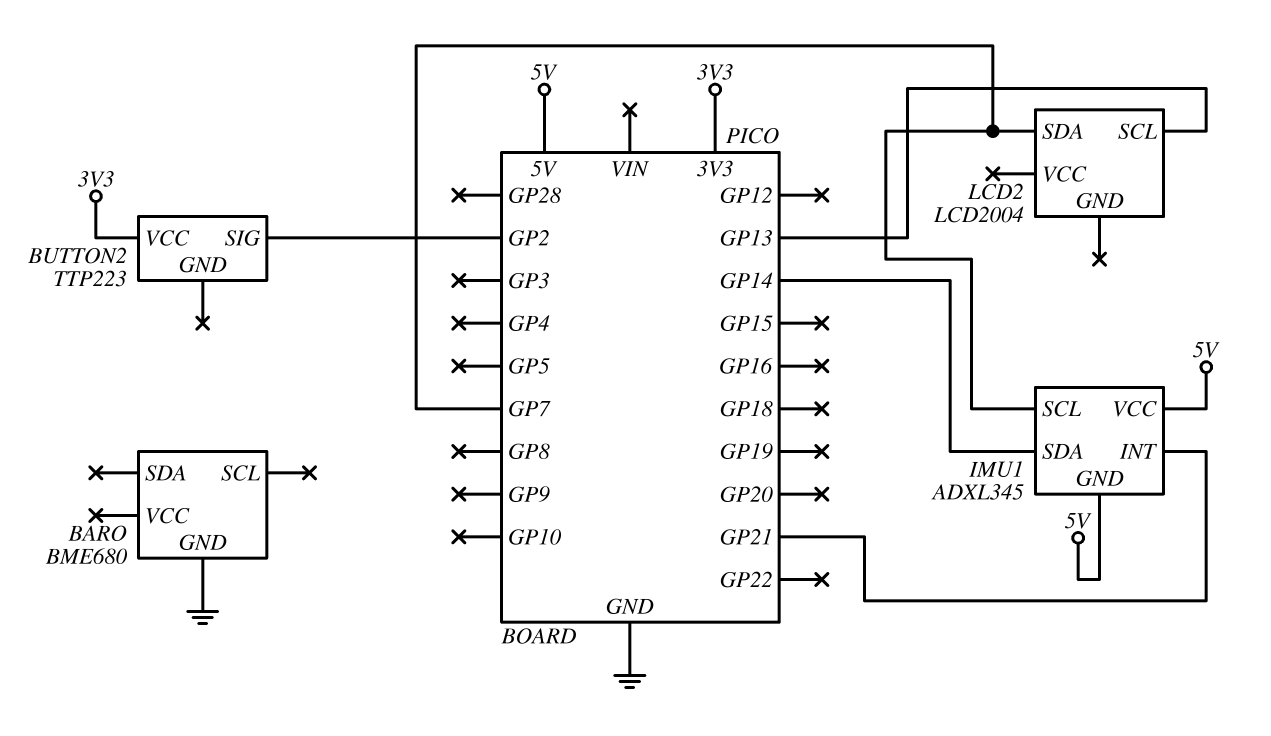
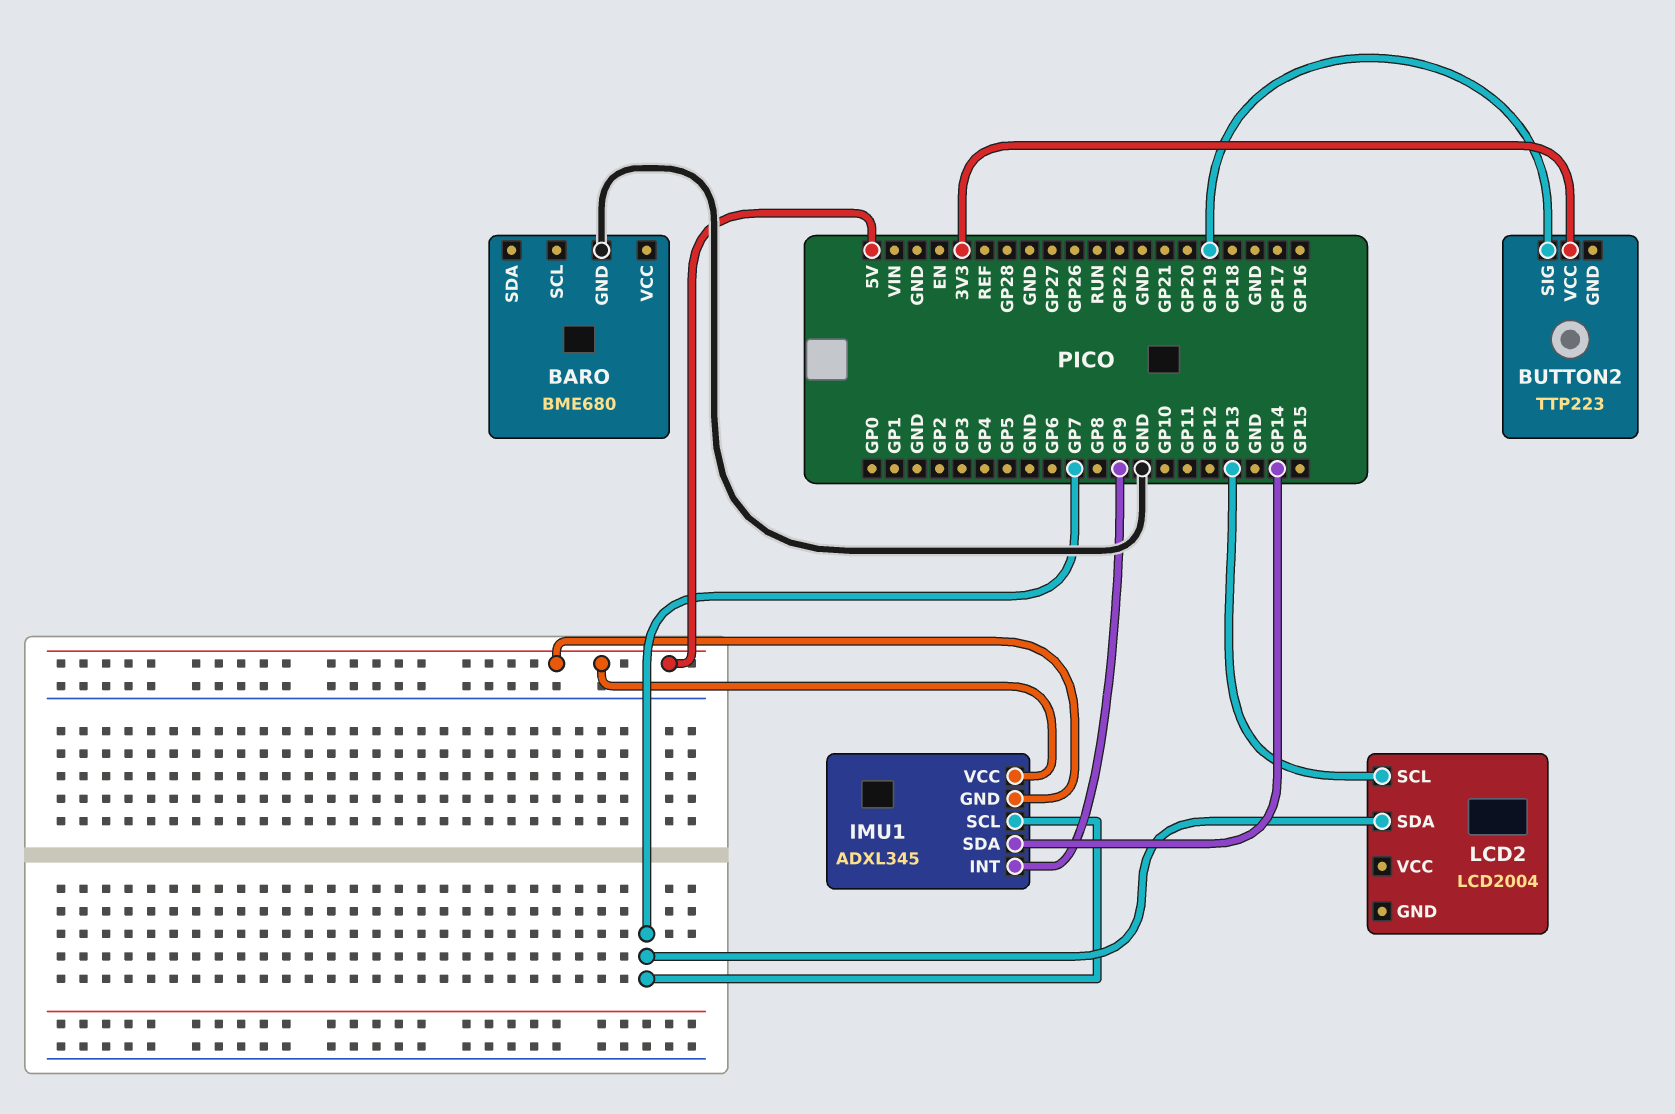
BUTTON2 pin SIG: GP2 -> GP19
IMU1 pin INT: GP21 -> GP9

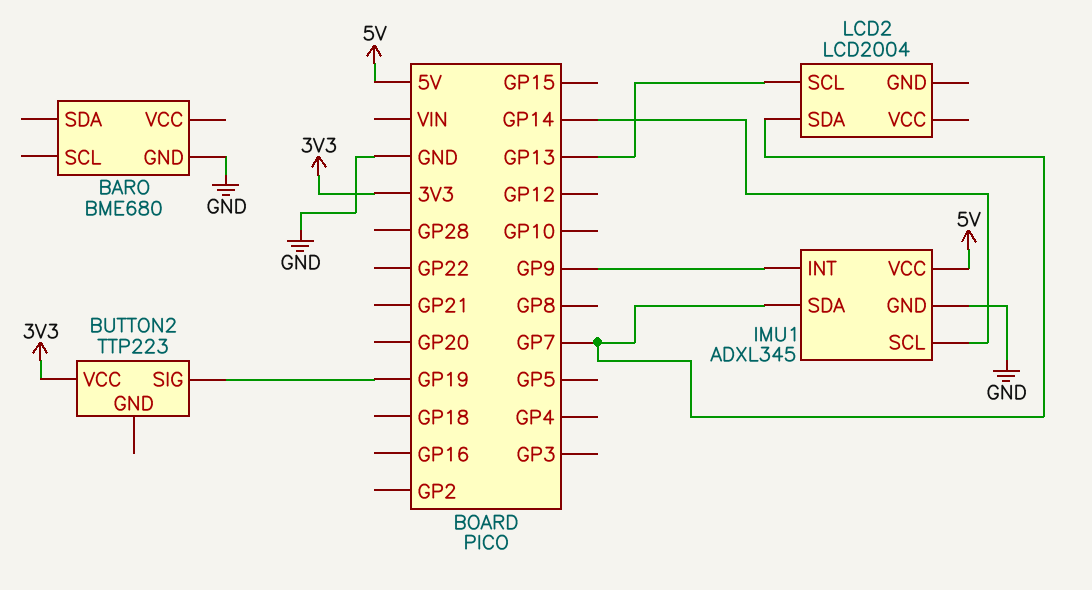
IMU1 pin GND: 5V -> GND
IMU1 pin SCL: GP7 -> GP14
IMU1 pin SDA: GP14 -> GP7

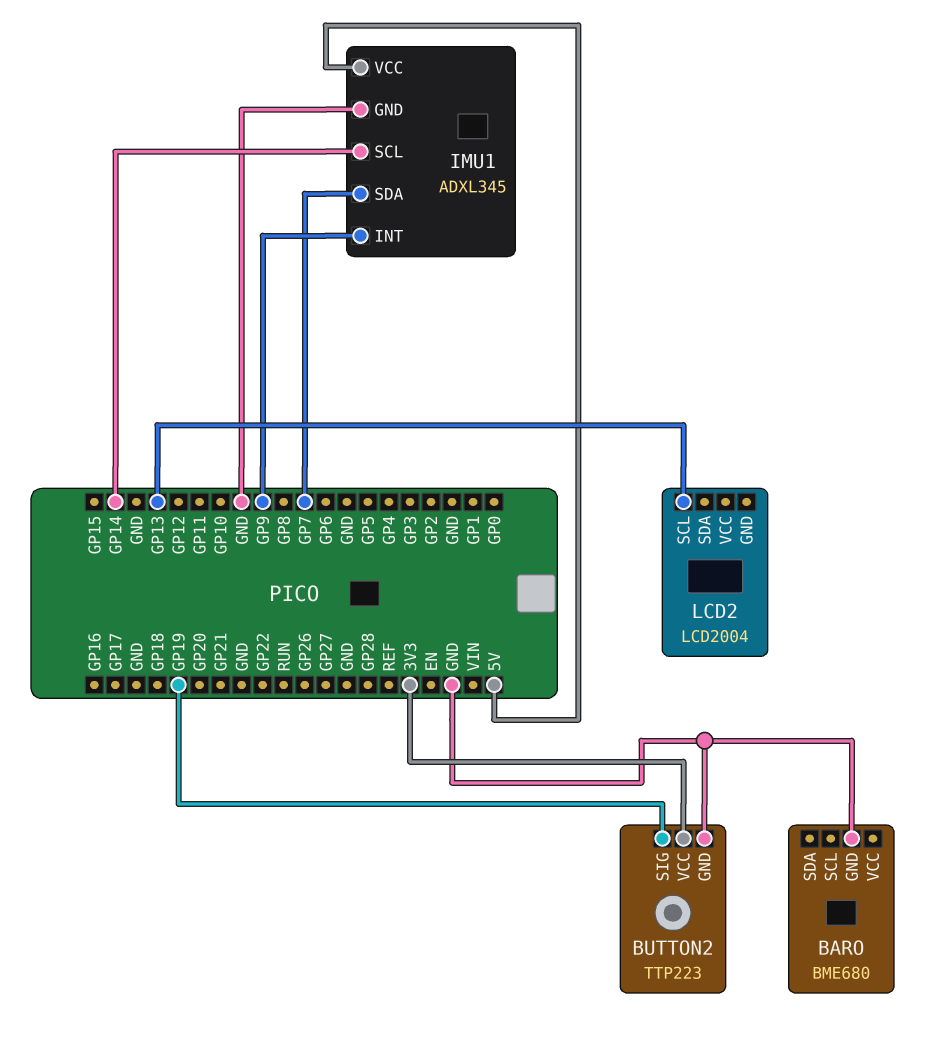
BUTTON2 pin GND: none -> GND
LCD2 pin SDA: GP7 -> none

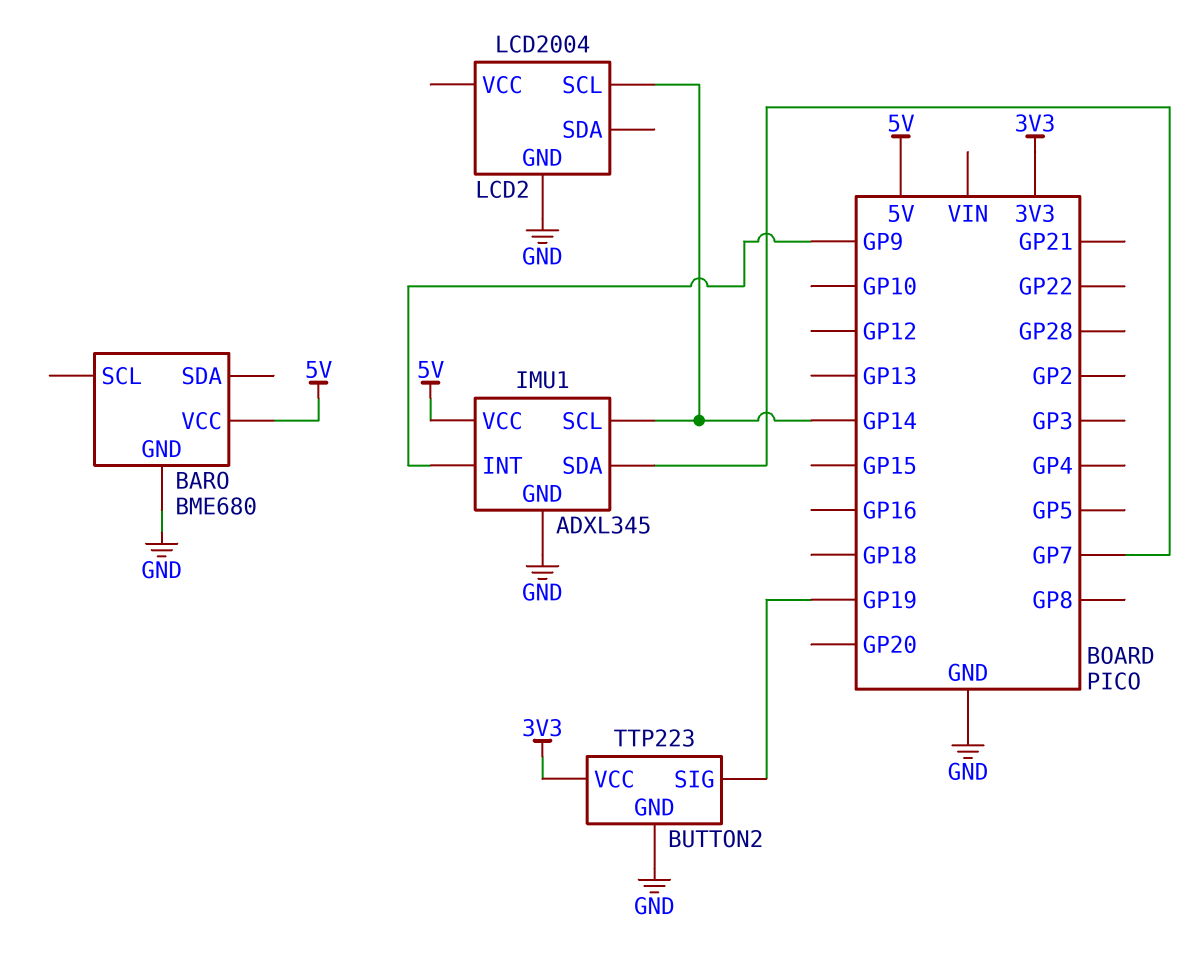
BARO pin VCC: none -> 5V
LCD2 pin GND: none -> GND
LCD2 pin SCL: GP13 -> GP14

